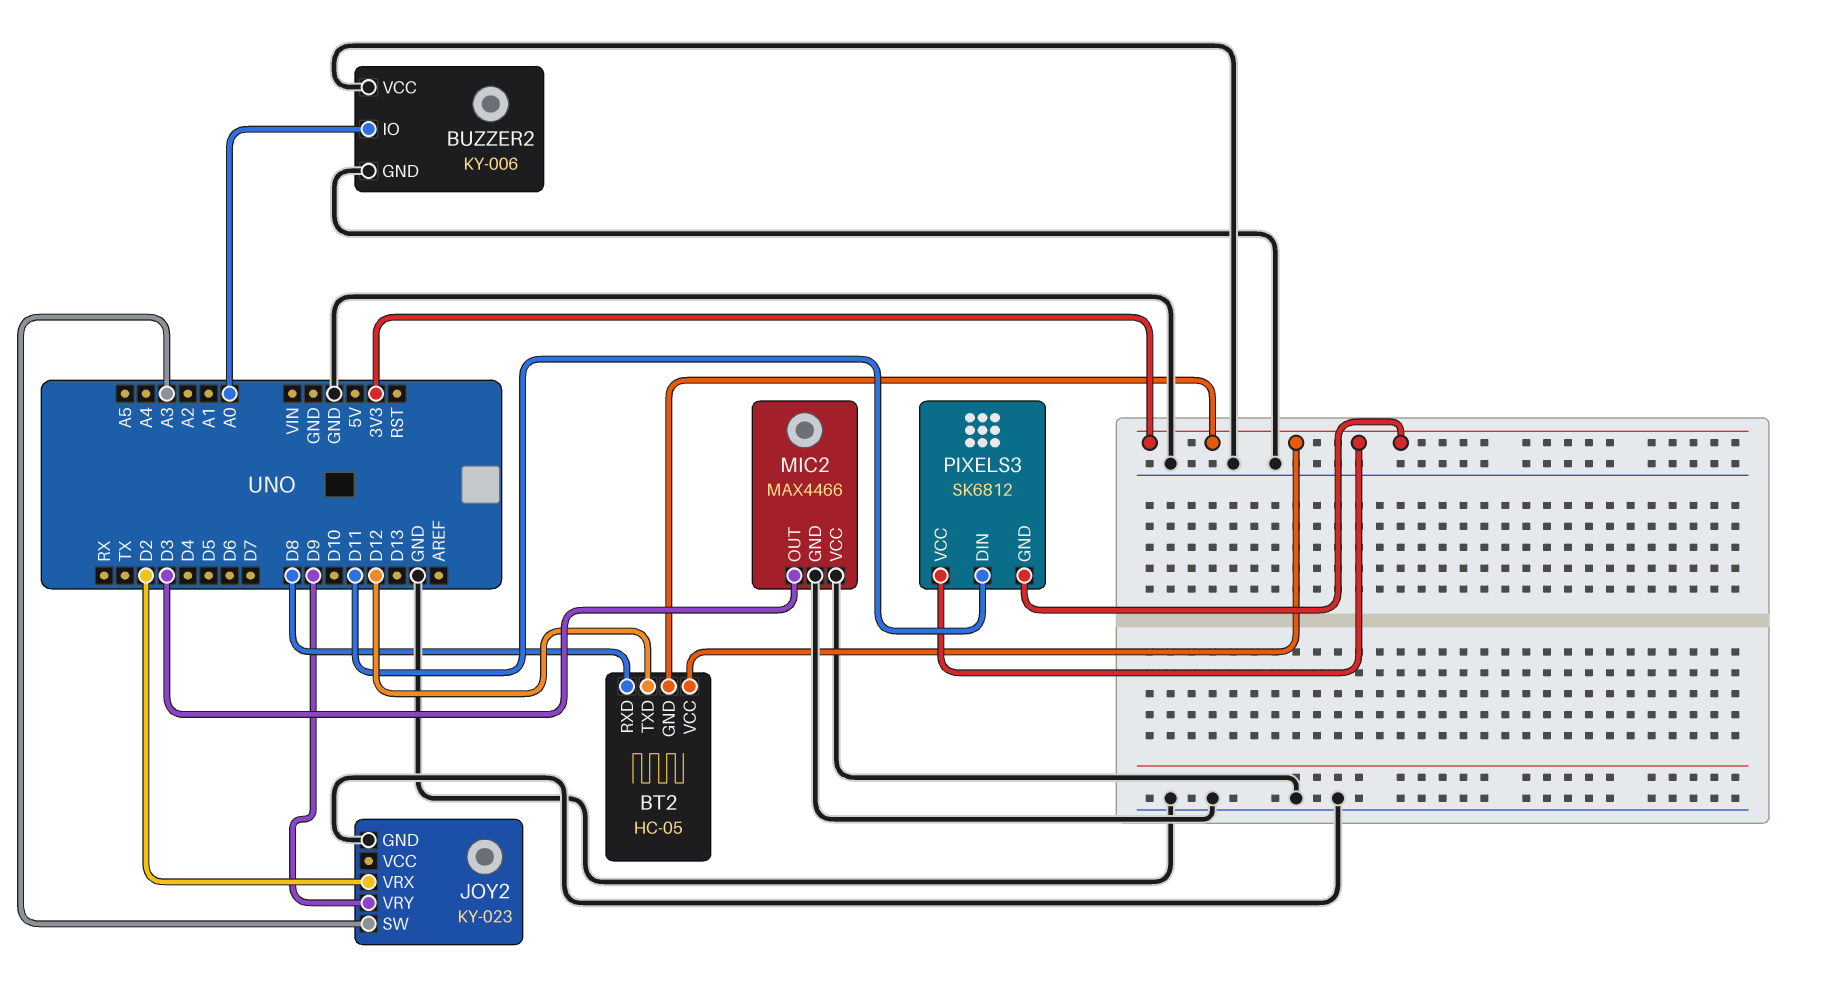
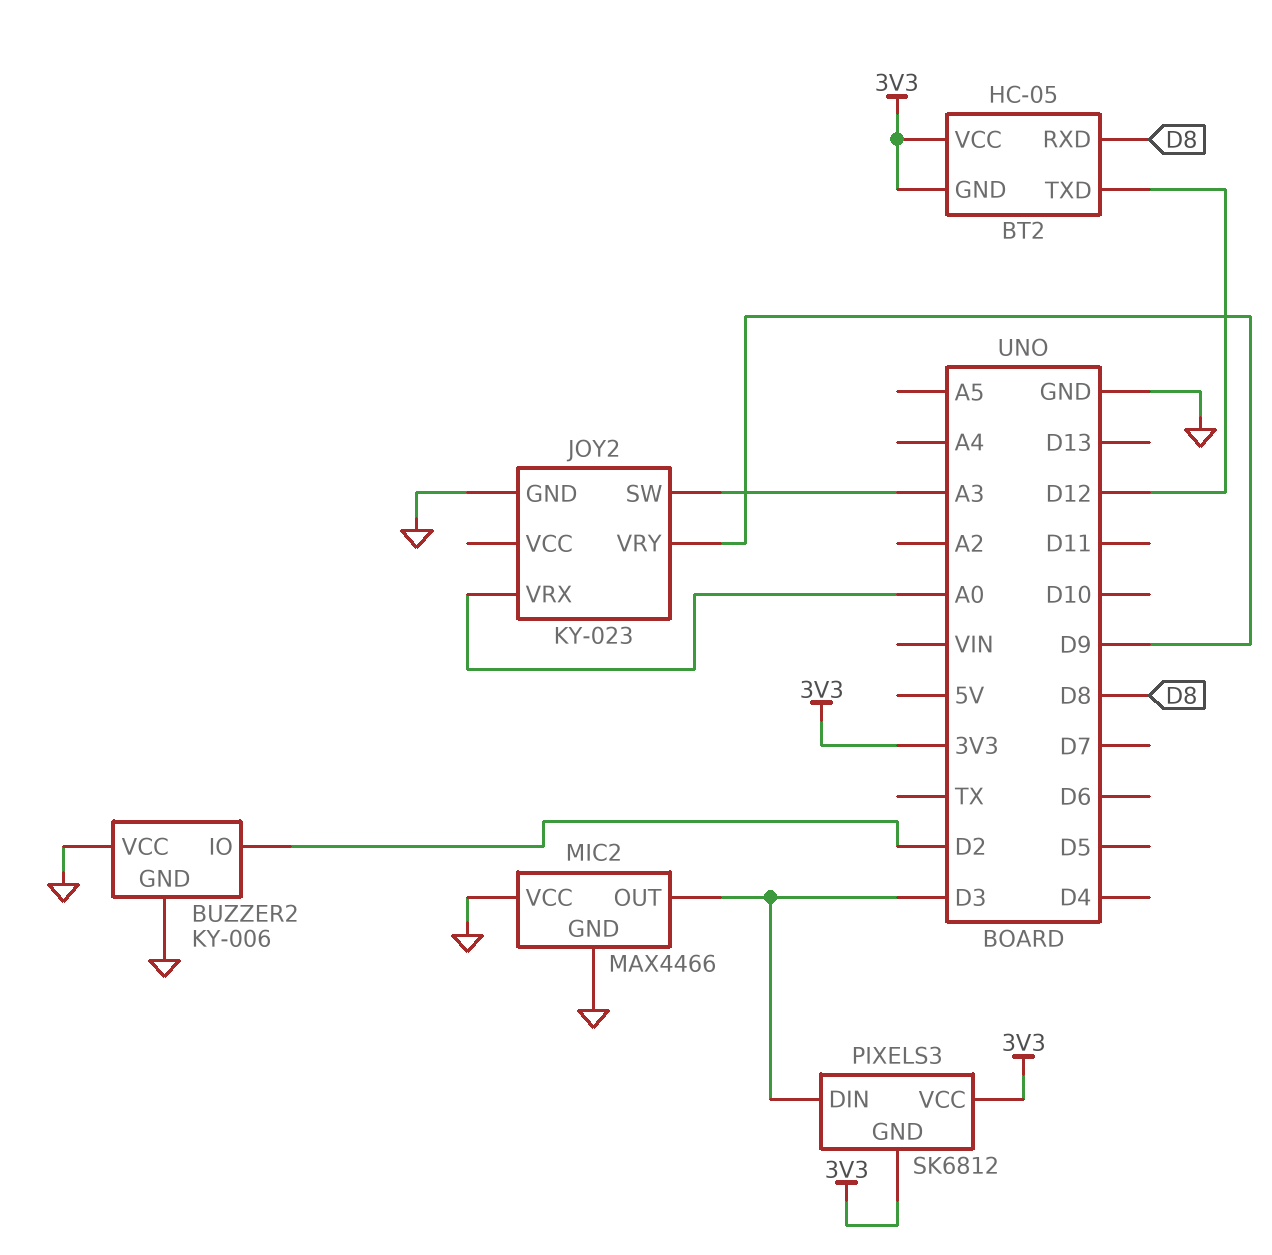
BUZZER2 pin IO: A0 -> D2
JOY2 pin VRX: D2 -> A0
PIXELS3 pin DIN: D11 -> D3

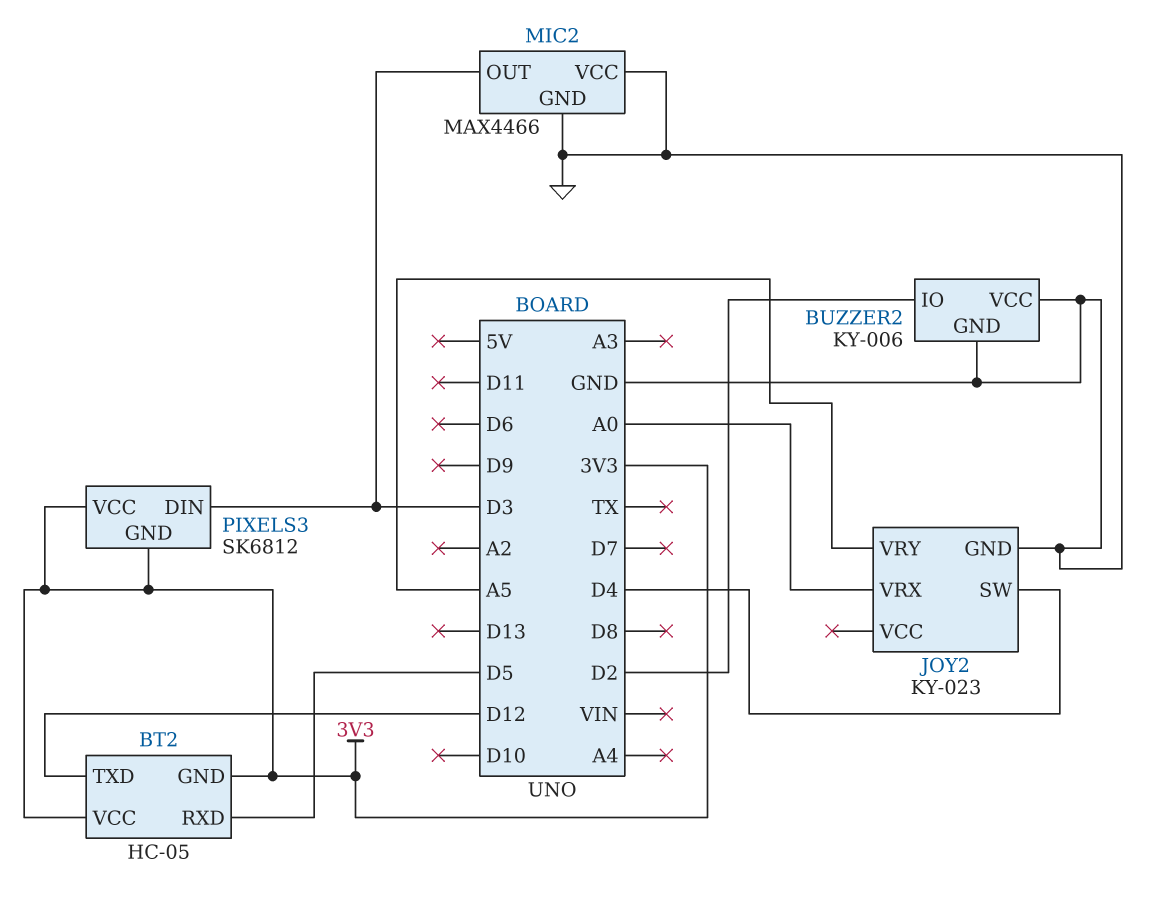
BT2 pin RXD: D8 -> D5
JOY2 pin SW: A3 -> D4
JOY2 pin VRY: D9 -> A5

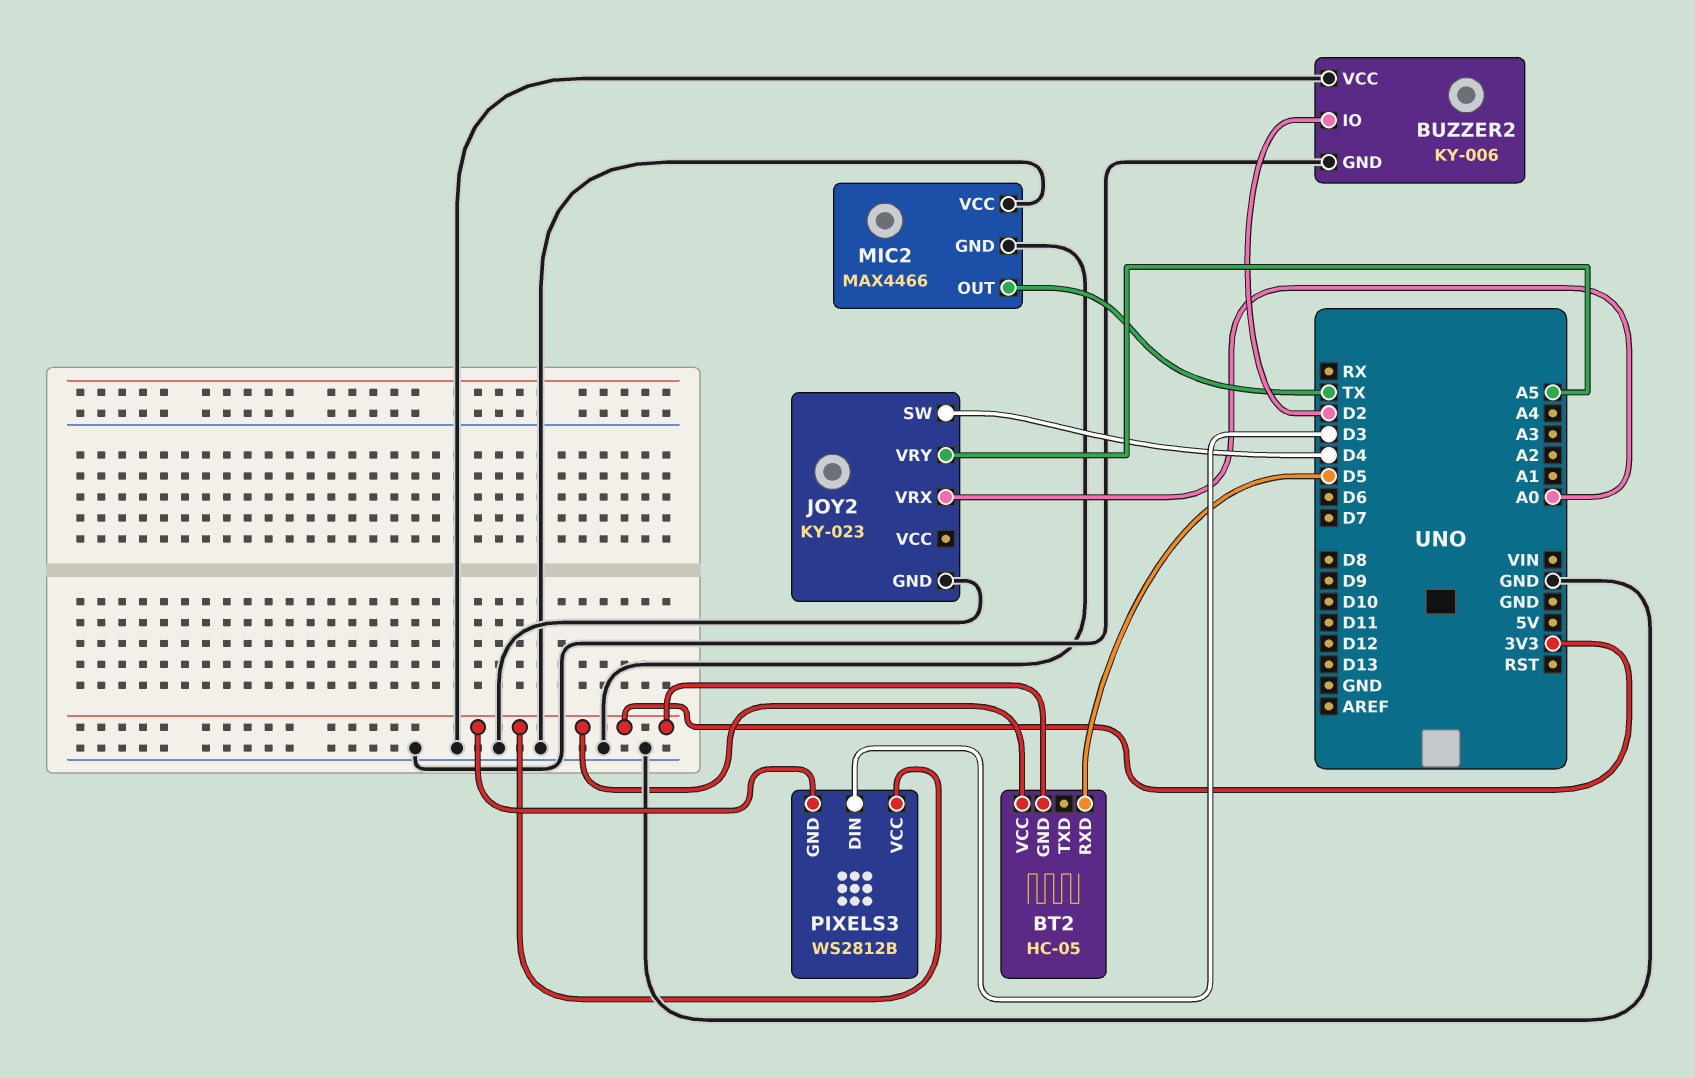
BT2 pin TXD: D12 -> none
MIC2 pin OUT: D3 -> TX
PIXELS3: SK6812 -> WS2812B

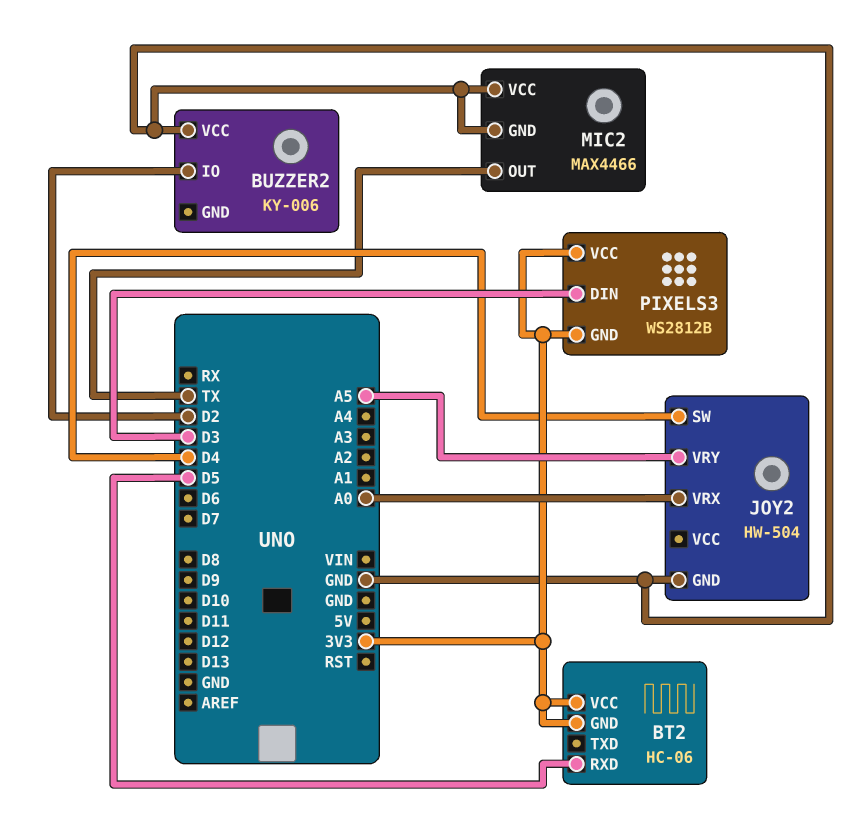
BT2: HC-05 -> HC-06
BUZZER2 pin GND: GND -> none
JOY2: KY-023 -> HW-504

